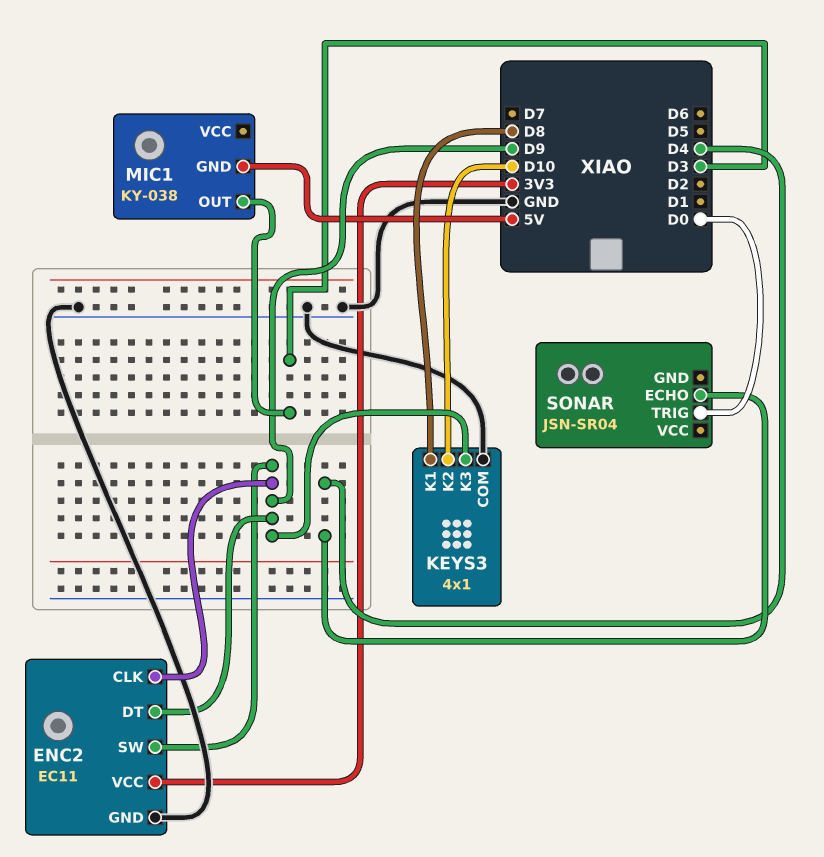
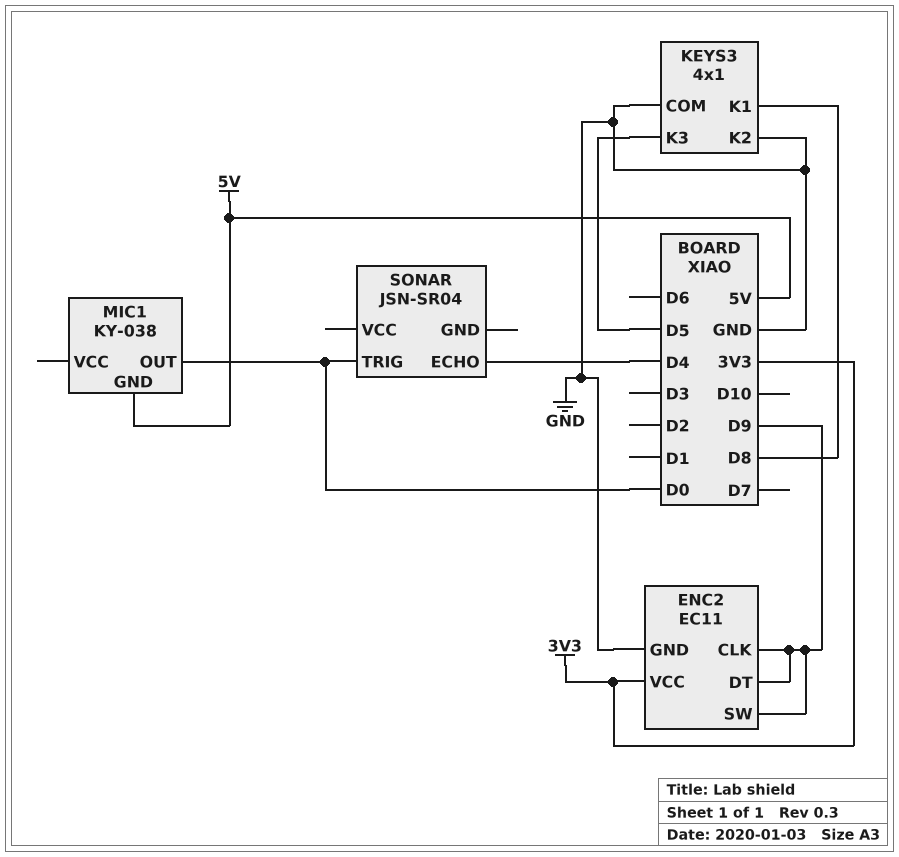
KEYS3 pin K2: D10 -> GND
KEYS3 pin K3: D9 -> D5
MIC1 pin OUT: D3 -> D0

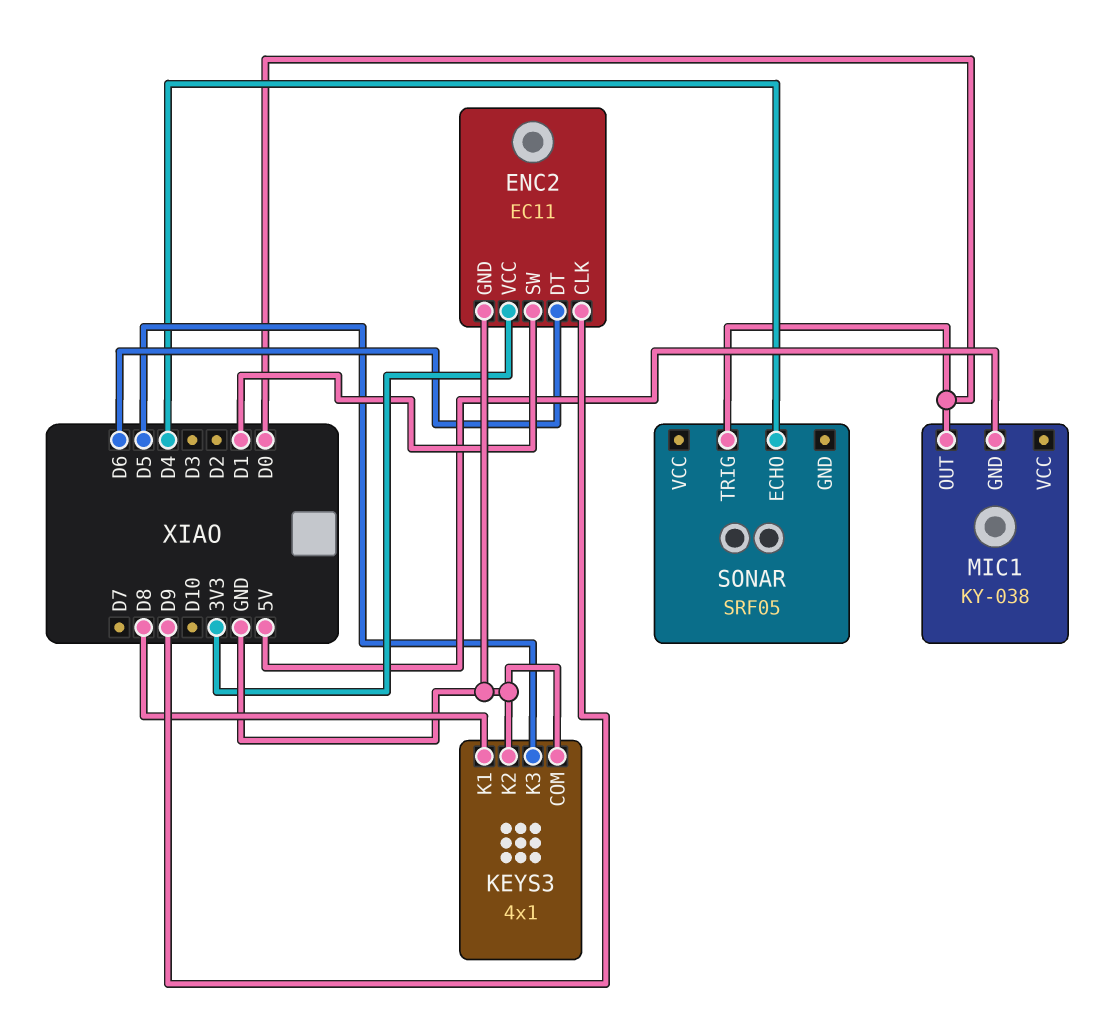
ENC2 pin DT: D9 -> D6
ENC2 pin SW: D9 -> D1
SONAR: JSN-SR04 -> SRF05

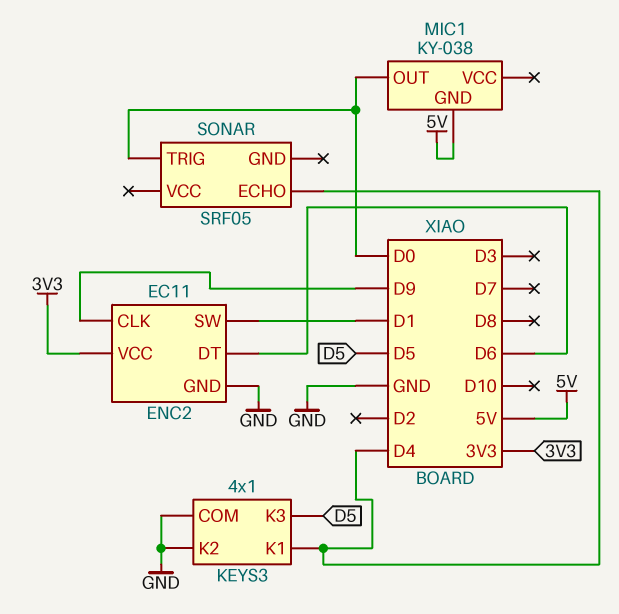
KEYS3 pin K1: D8 -> D4

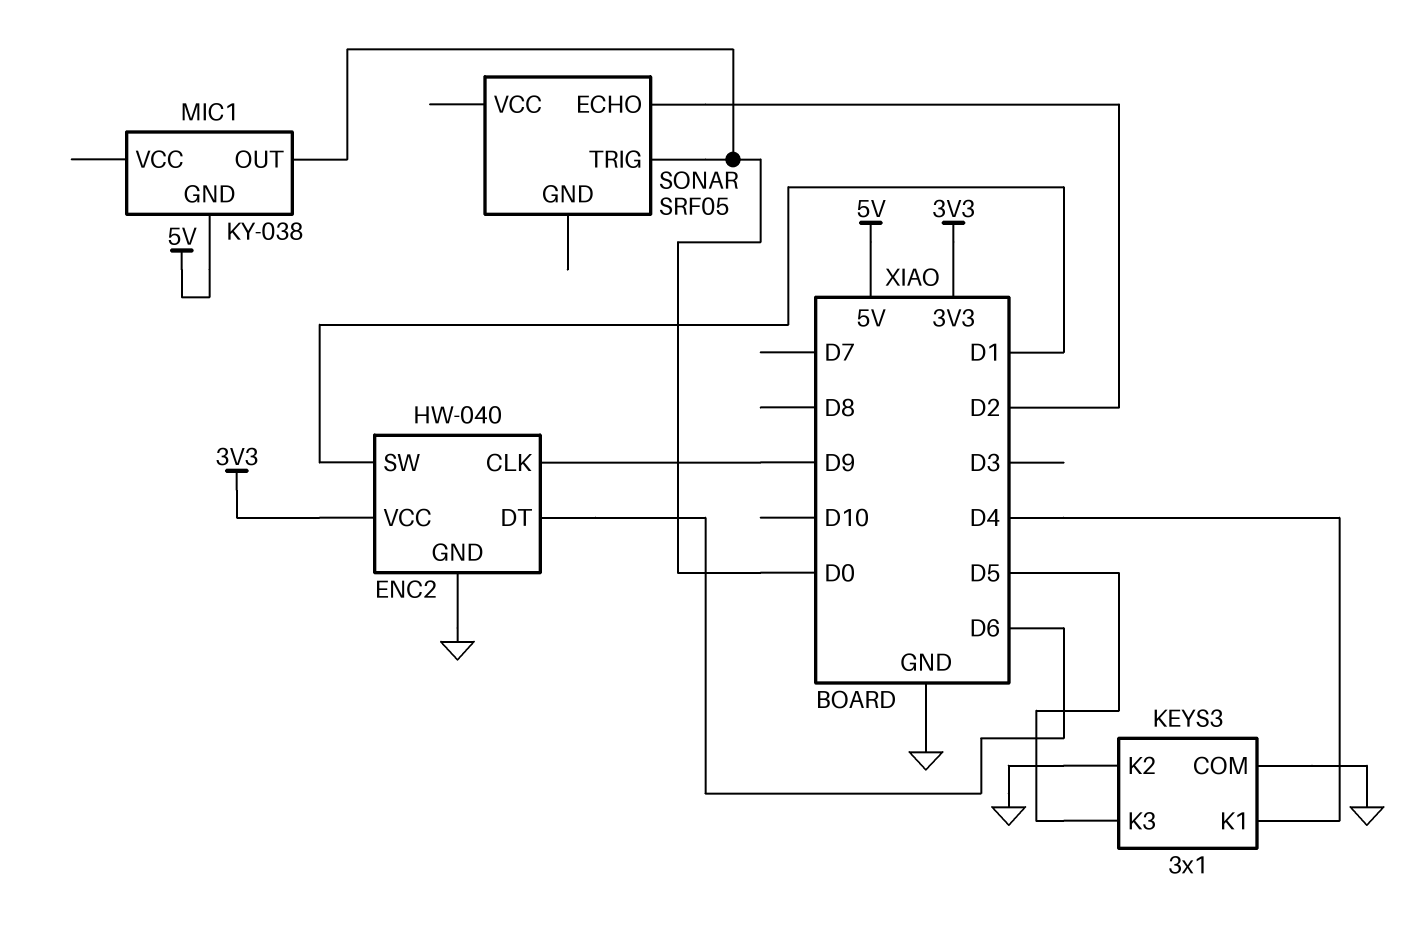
ENC2: EC11 -> HW-040
KEYS3: 4x1 -> 3x1
SONAR pin ECHO: D4 -> D2

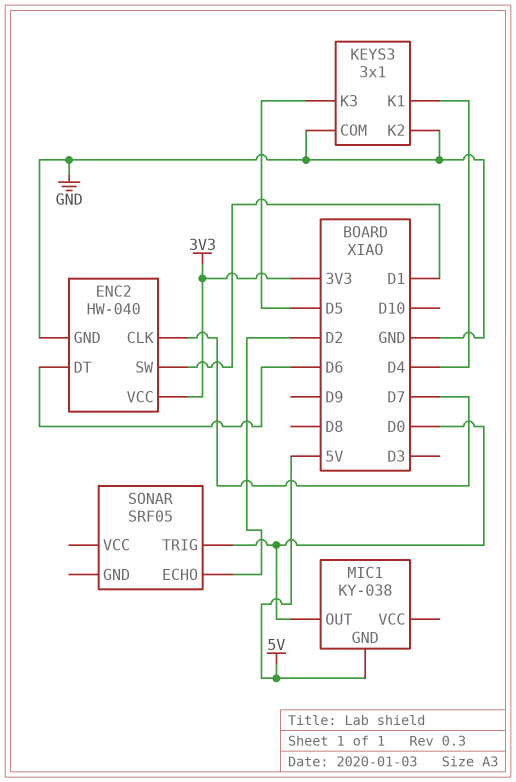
ENC2 pin CLK: D9 -> D7

